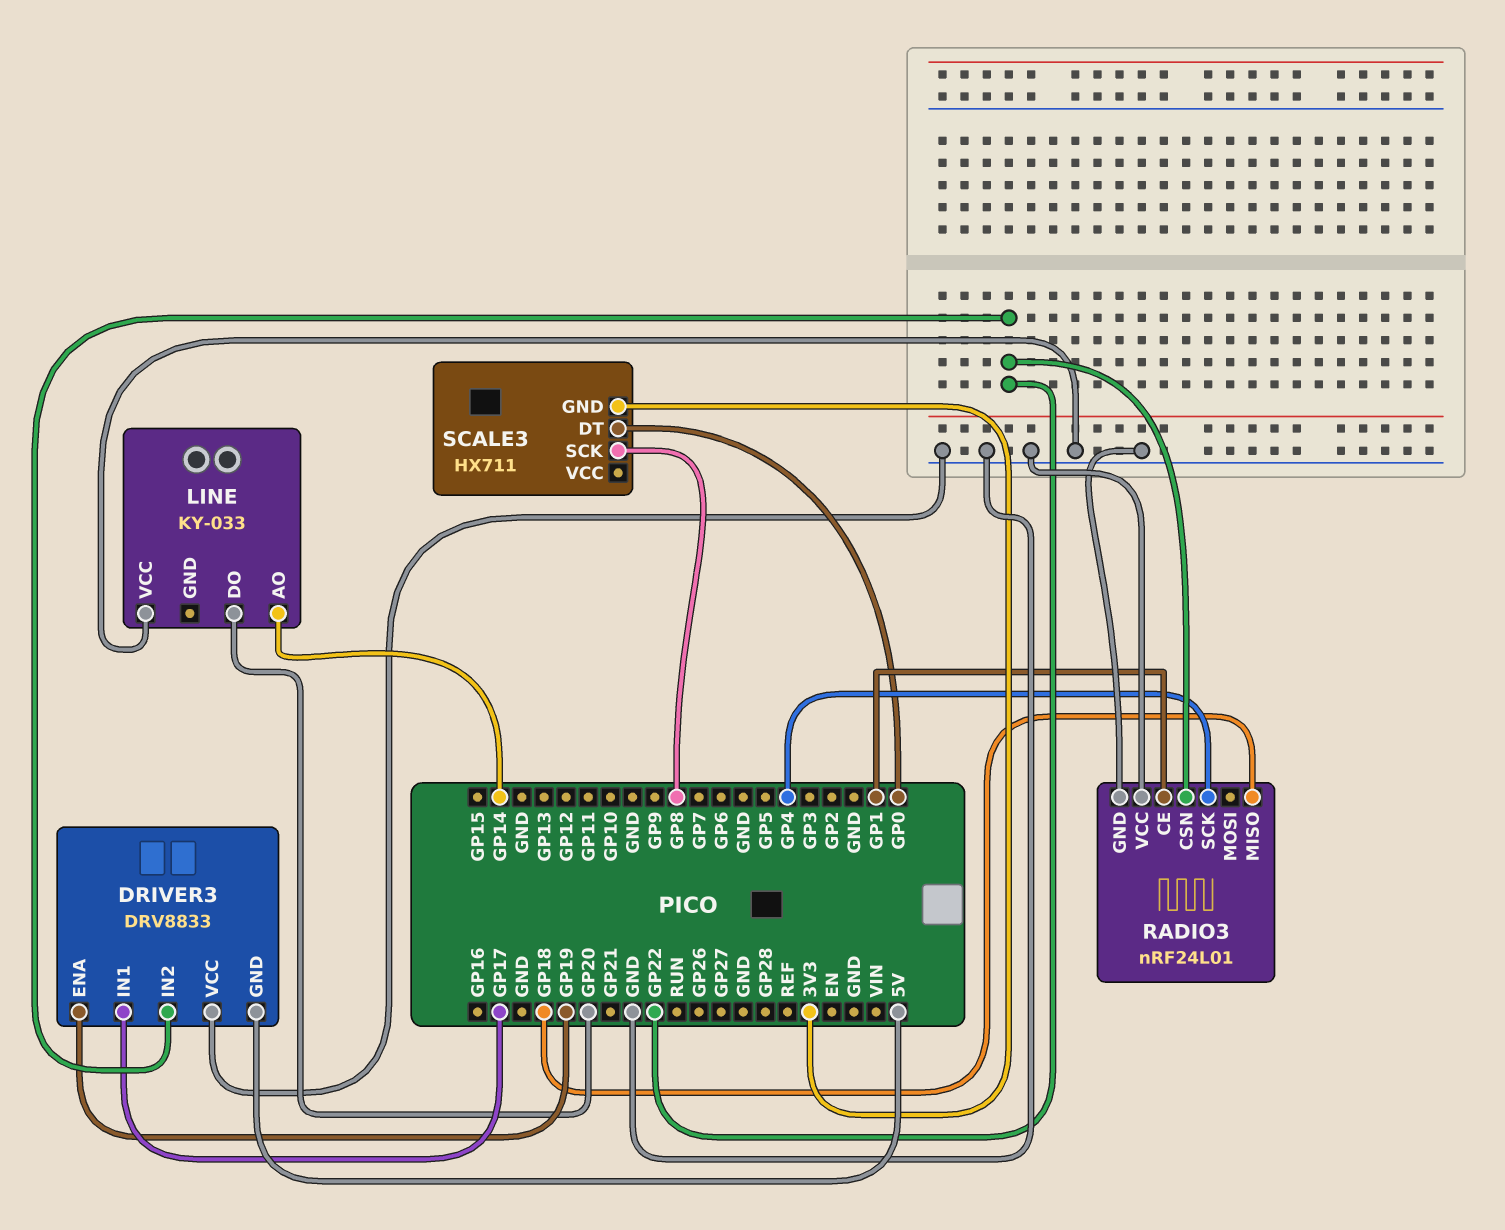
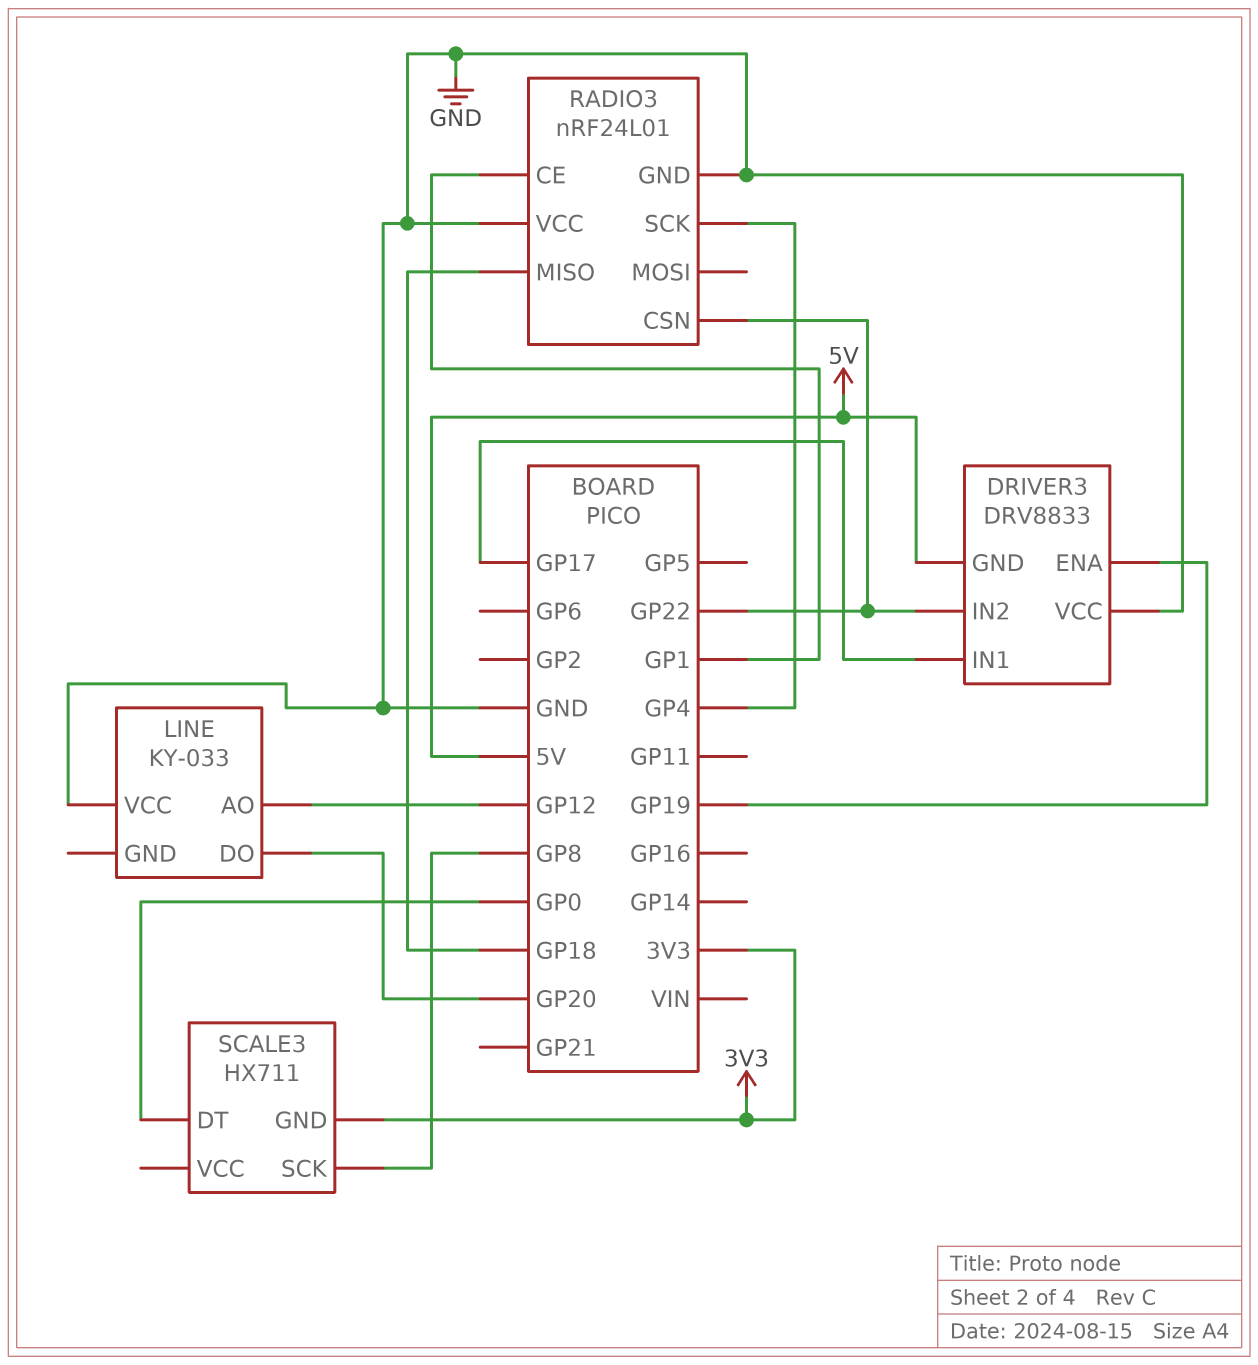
LINE pin AO: GP14 -> GP12

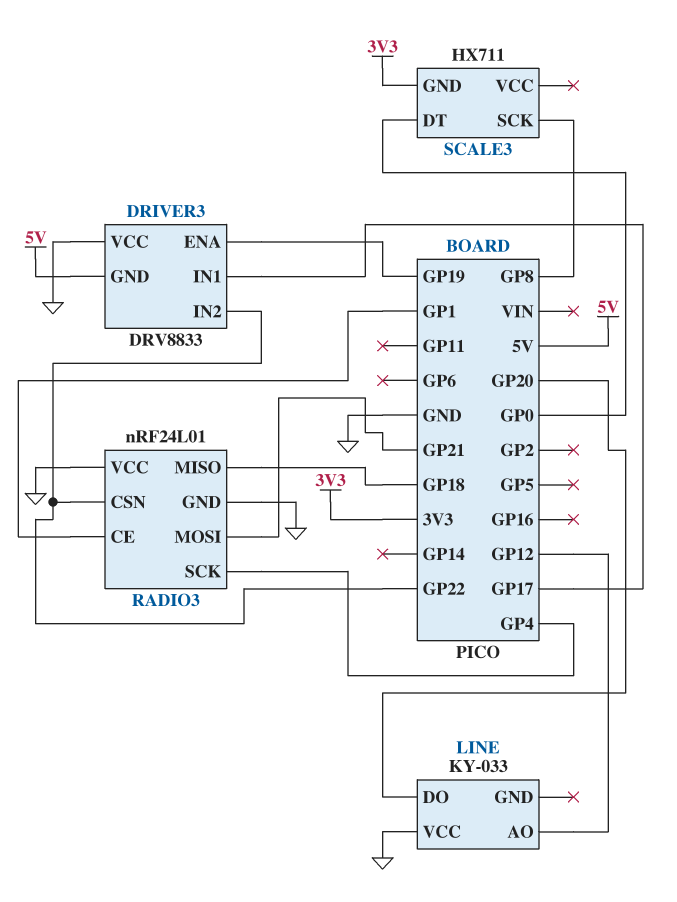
RADIO3 pin MOSI: none -> GP21

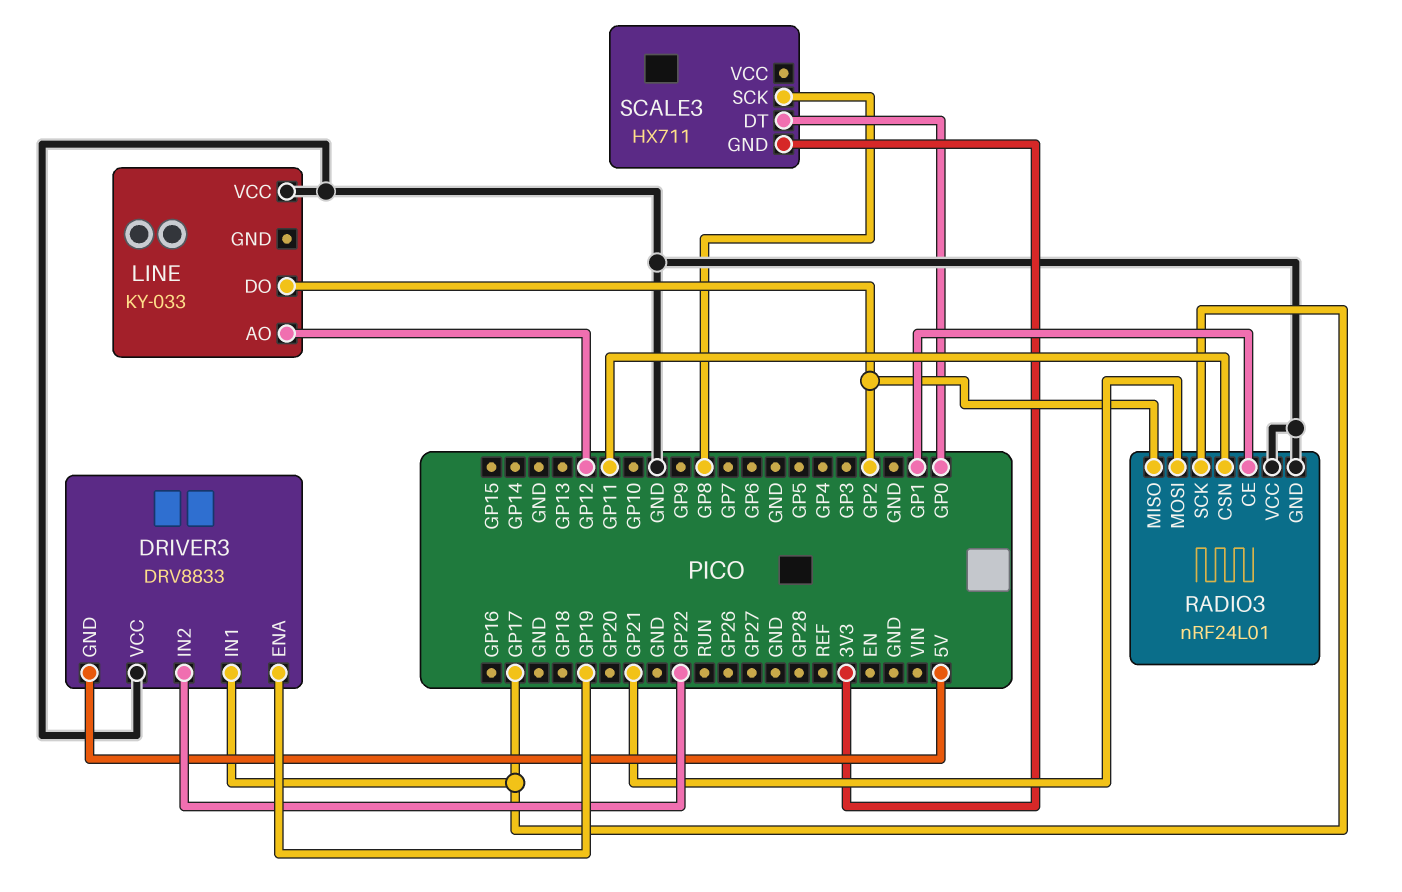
LINE pin DO: GP20 -> GP2
RADIO3 pin CSN: GP22 -> GP11
RADIO3 pin MISO: GP18 -> GP2
RADIO3 pin SCK: GP4 -> GP17

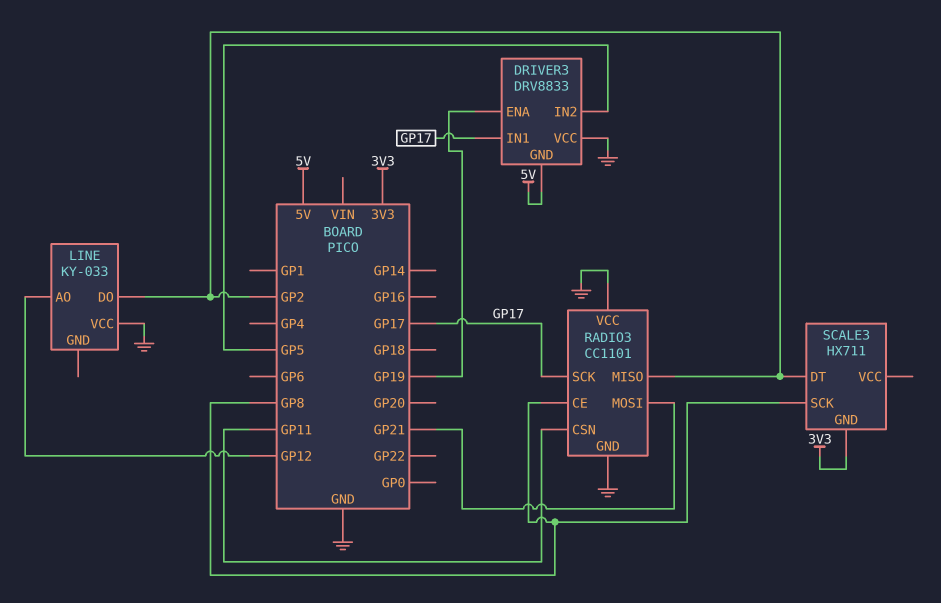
DRIVER3 pin IN2: GP22 -> GP5
RADIO3: nRF24L01 -> CC1101
RADIO3 pin CE: GP1 -> GP8
SCALE3 pin DT: GP0 -> GP2

